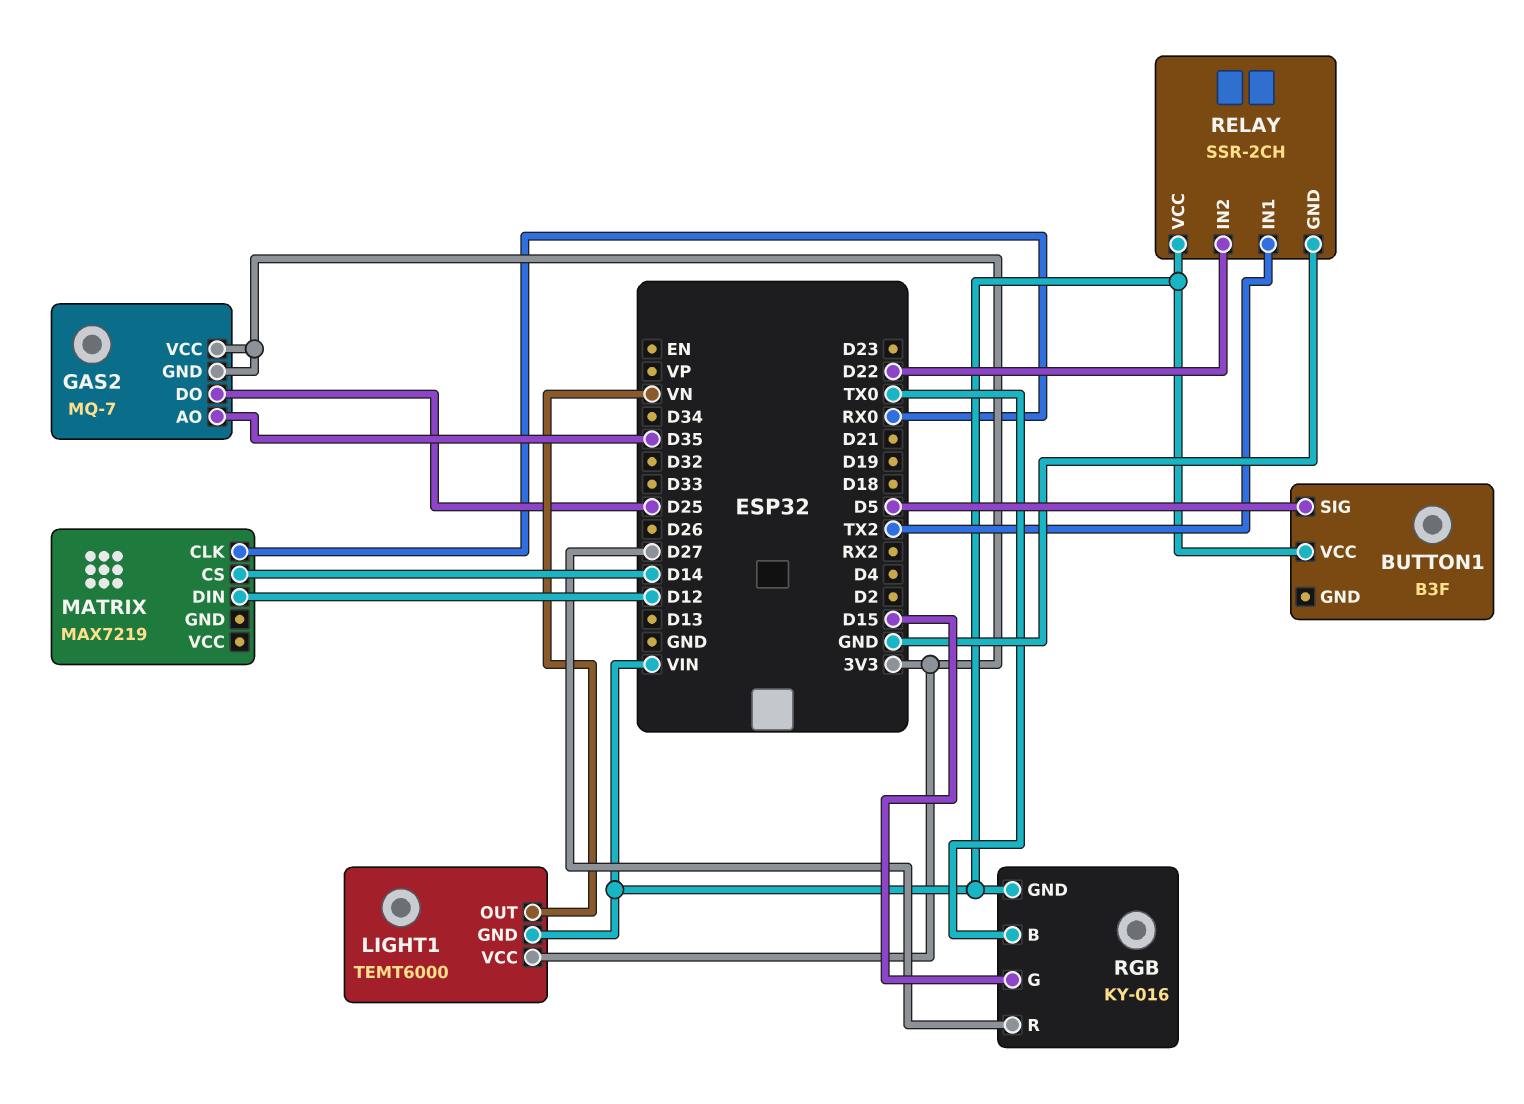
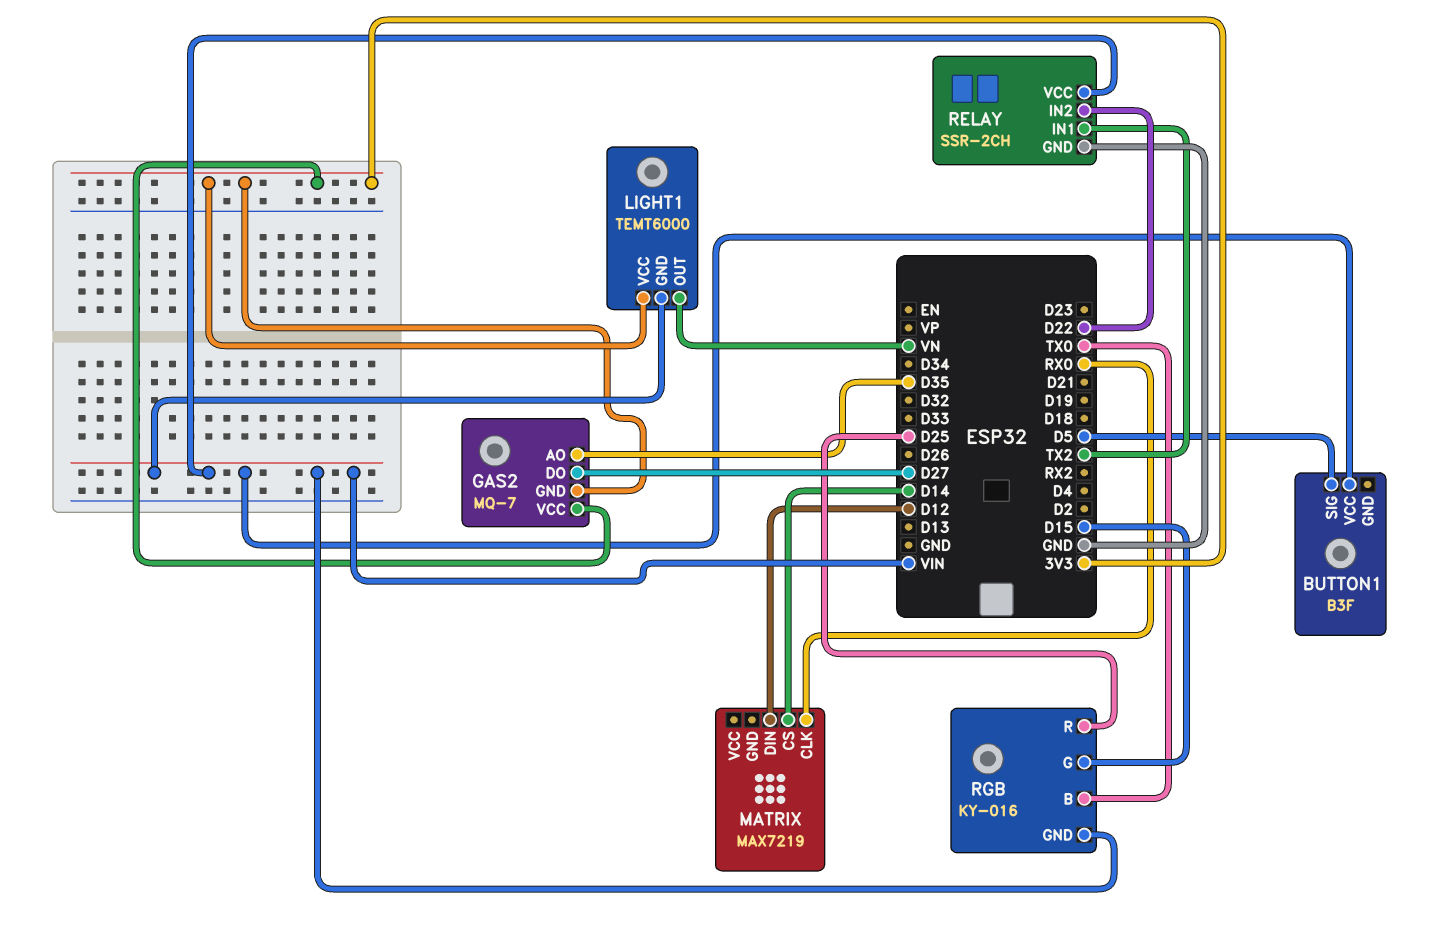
GAS2 pin DO: D25 -> D27
RGB pin R: D27 -> D25

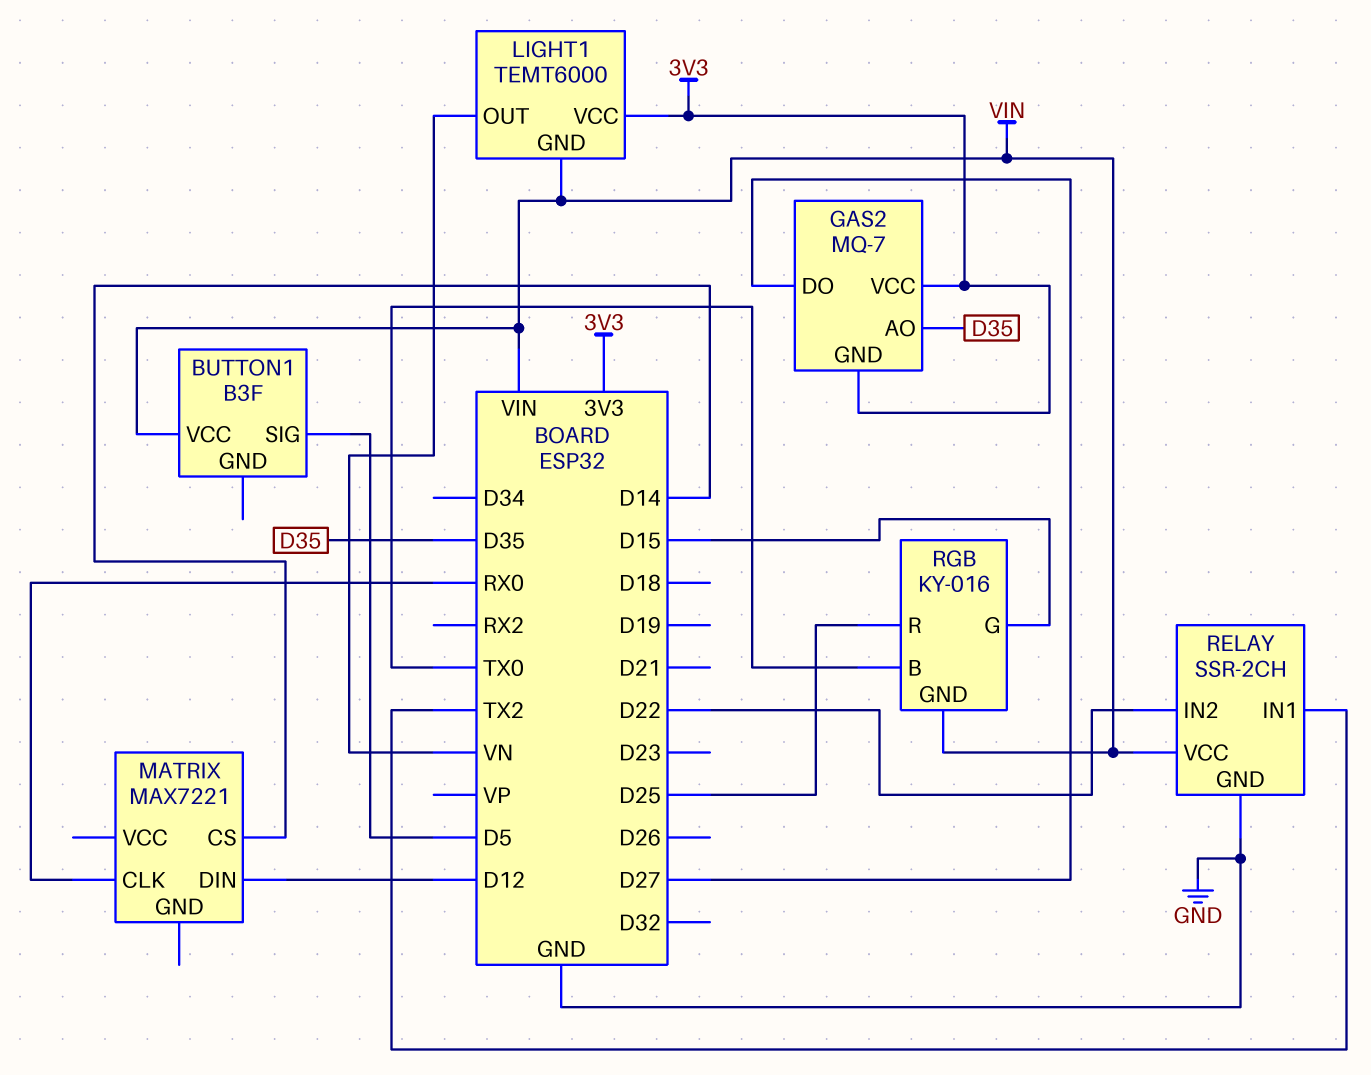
MATRIX: MAX7219 -> MAX7221

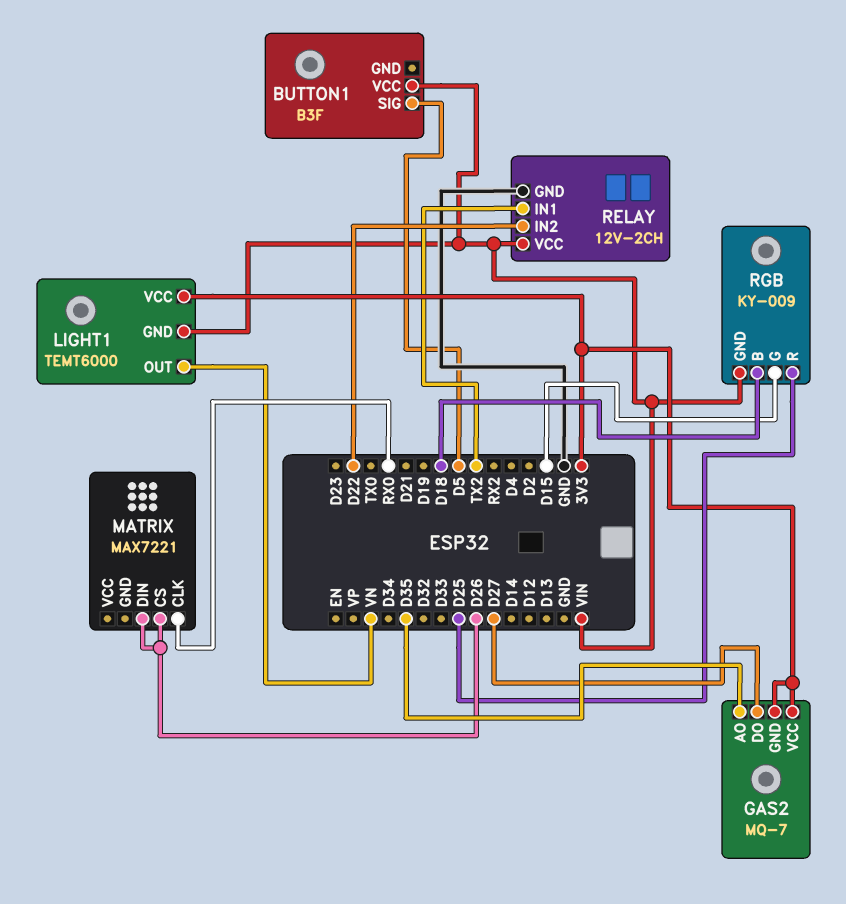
MATRIX pin CS: D14 -> D26
MATRIX pin DIN: D12 -> D26
RELAY: SSR-2CH -> 12V-2CH
RGB: KY-016 -> KY-009
RGB pin B: TX0 -> D18

